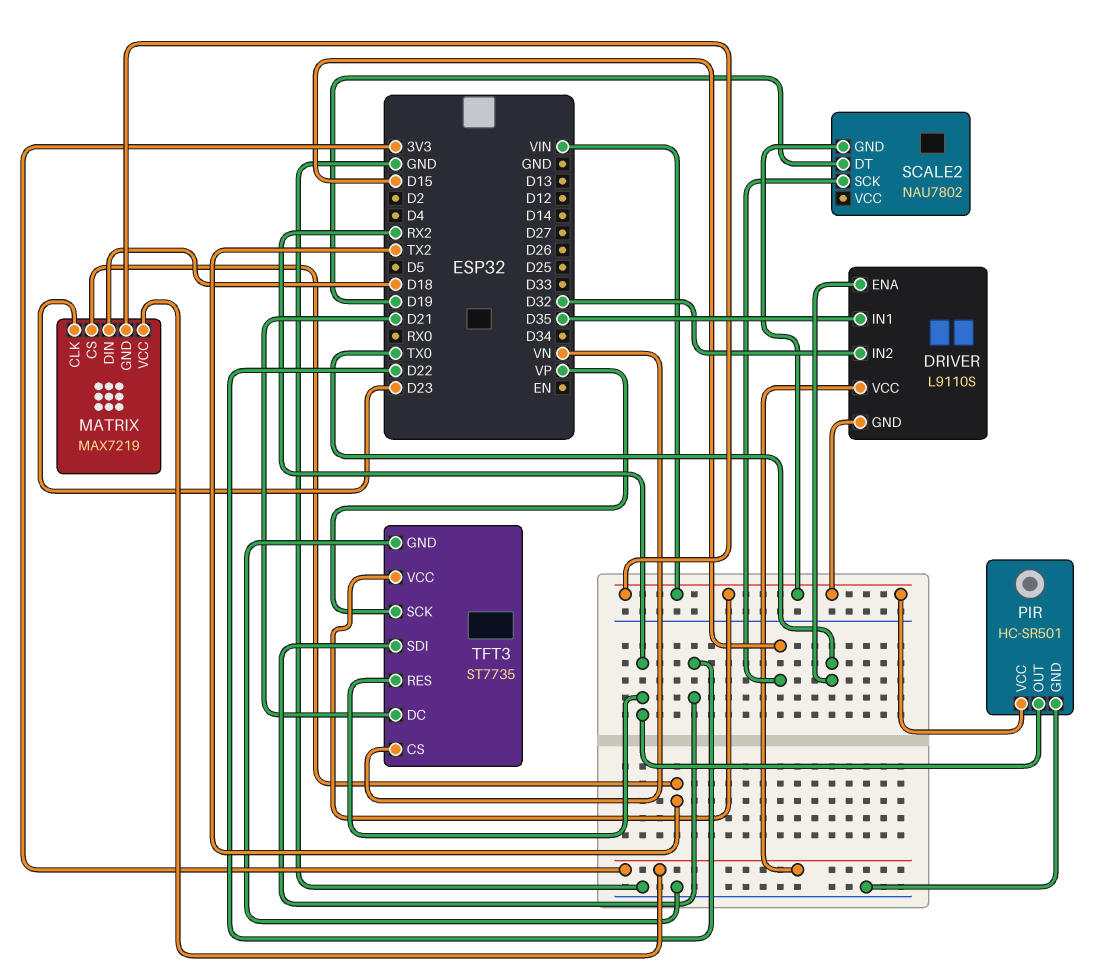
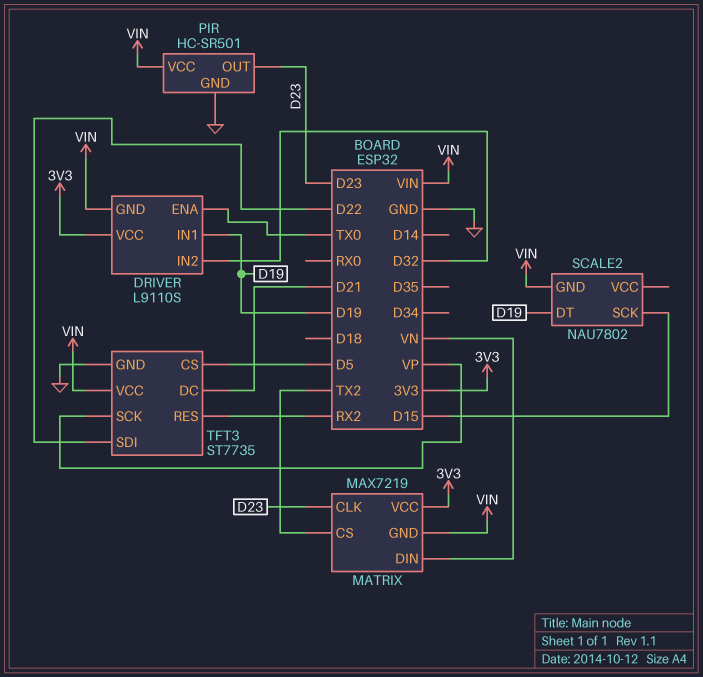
DRIVER pin IN1: D35 -> D19
MATRIX pin DIN: D18 -> VN
PIR pin OUT: RX2 -> D23
TFT3 pin CS: VN -> D5

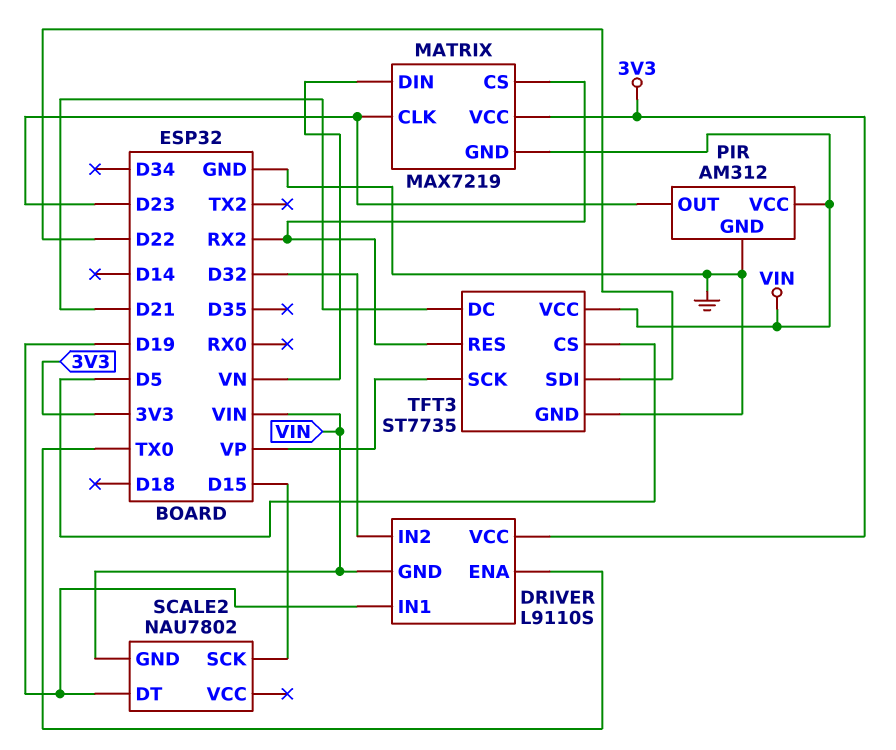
MATRIX pin CS: TX2 -> RX2
PIR: HC-SR501 -> AM312

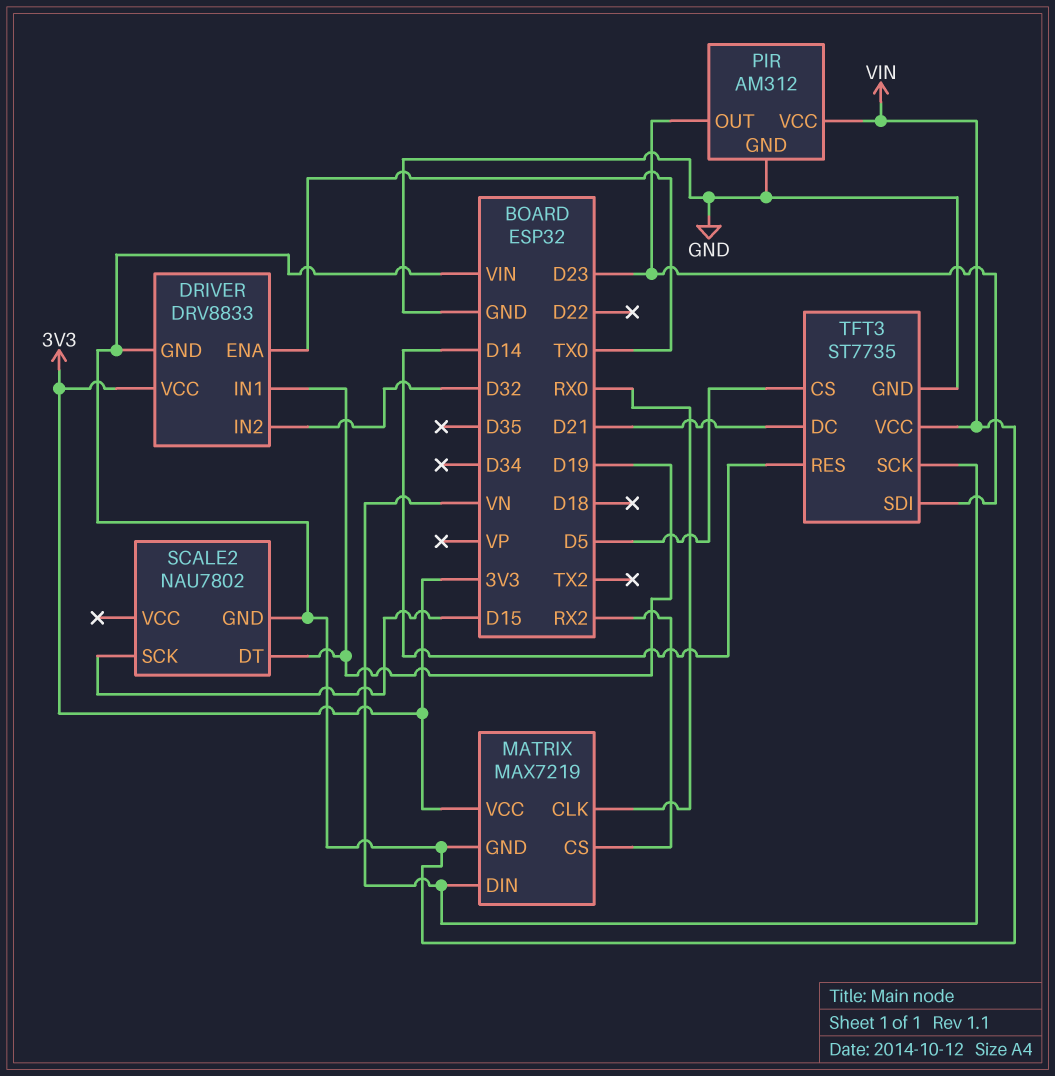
DRIVER: L9110S -> DRV8833
MATRIX pin CLK: D23 -> RX0
TFT3 pin RES: RX2 -> D14
TFT3 pin SCK: VP -> VN
TFT3 pin SDI: D22 -> D23

